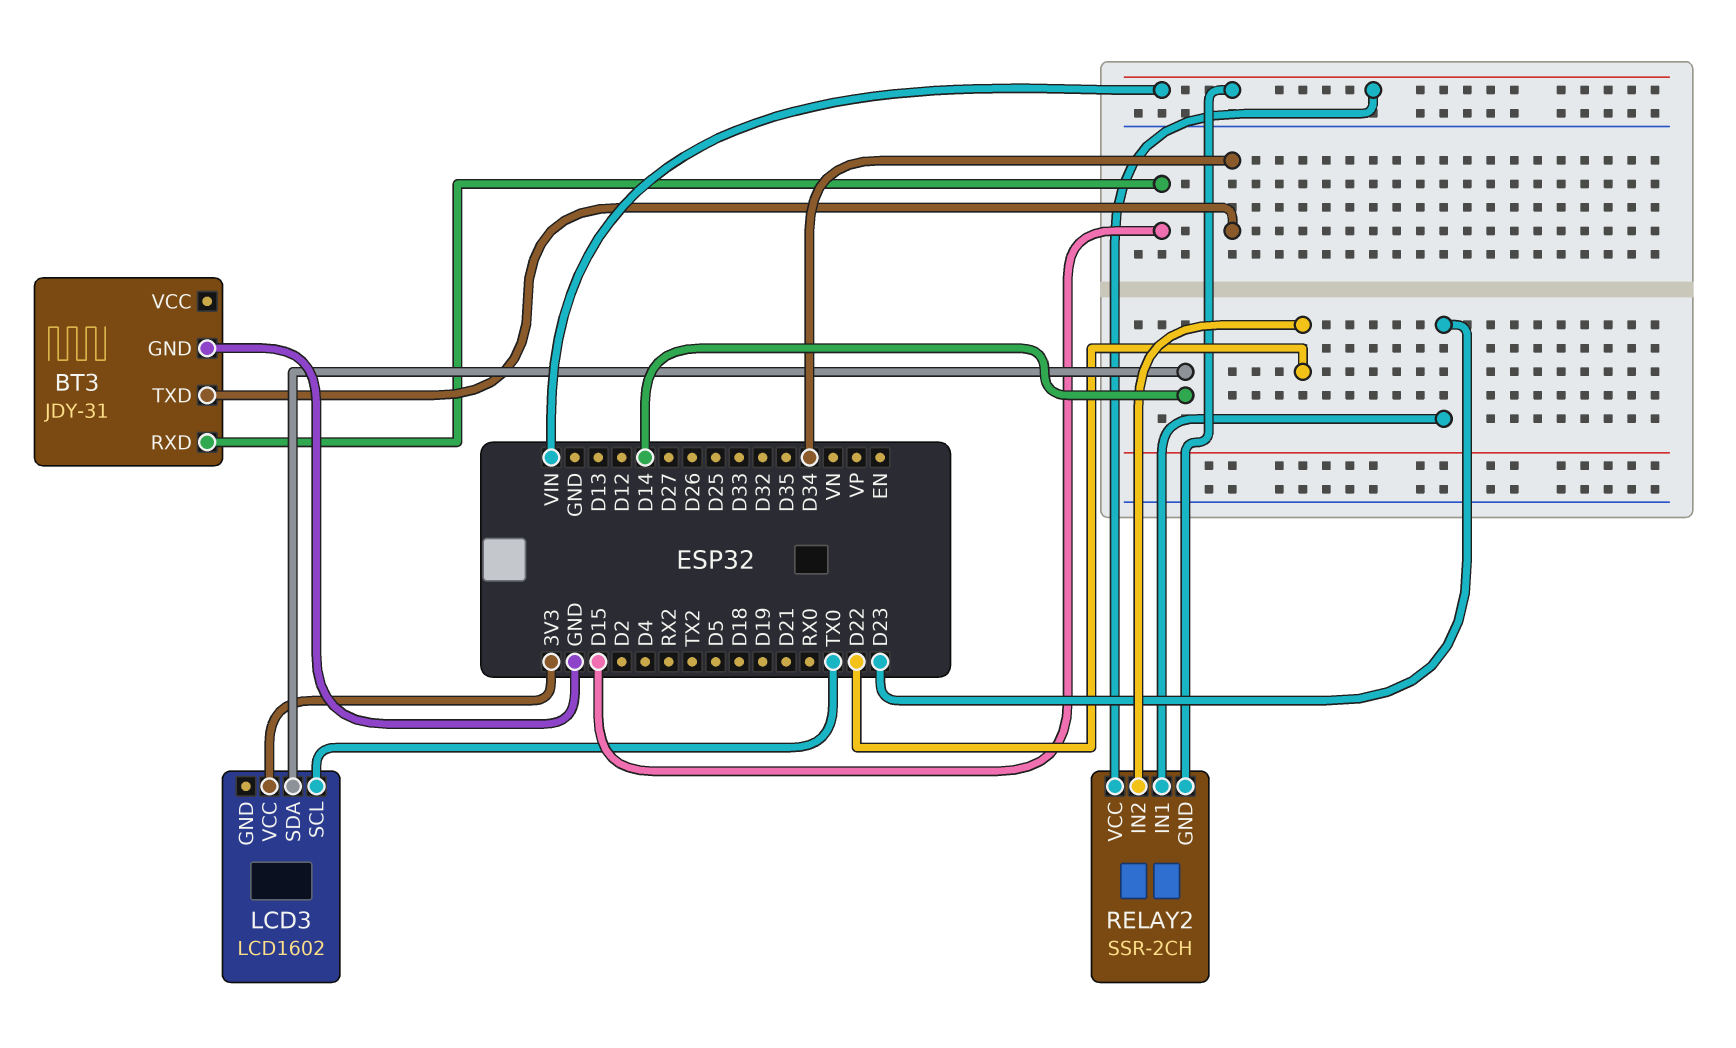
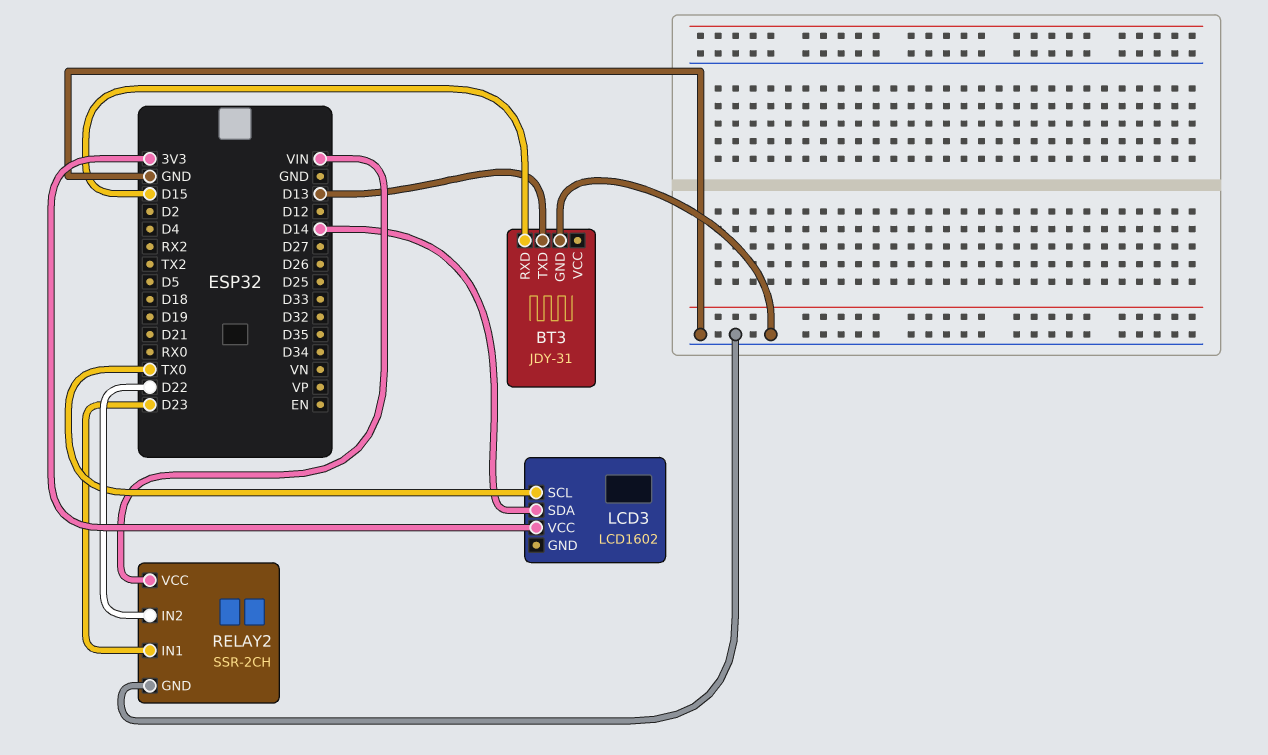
BT3 pin TXD: D34 -> D13
RELAY2 pin GND: VIN -> GND

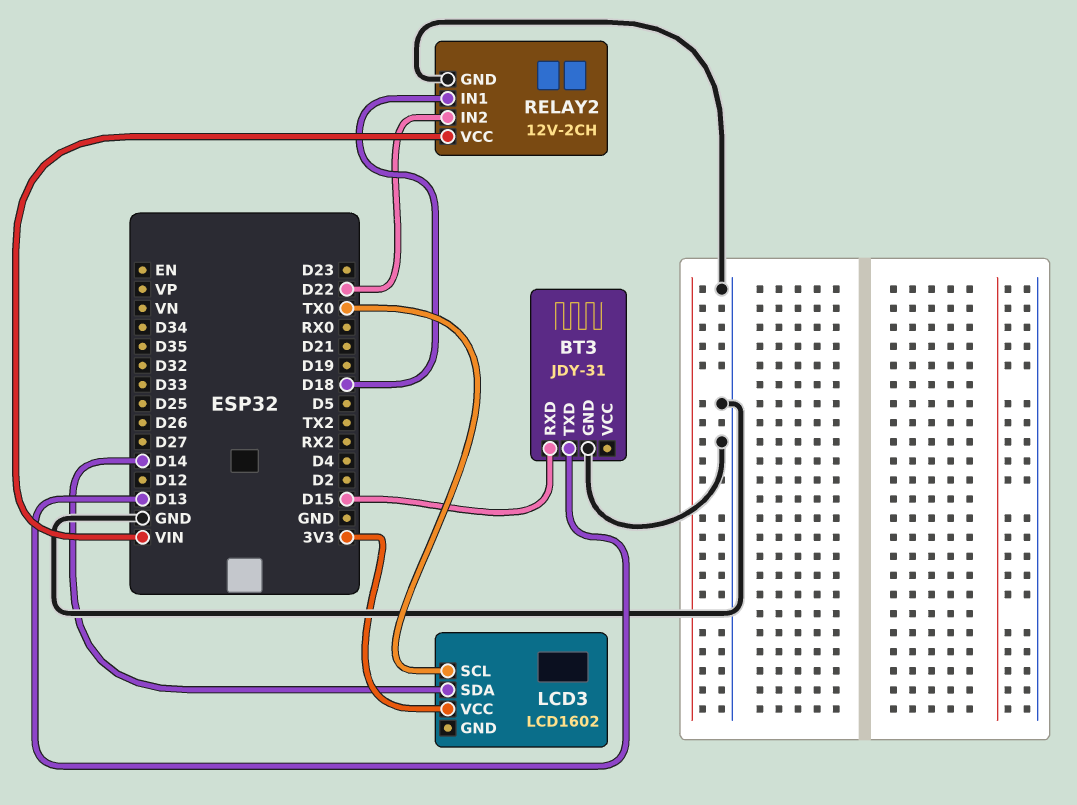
RELAY2: SSR-2CH -> 12V-2CH
RELAY2 pin IN1: D23 -> D18

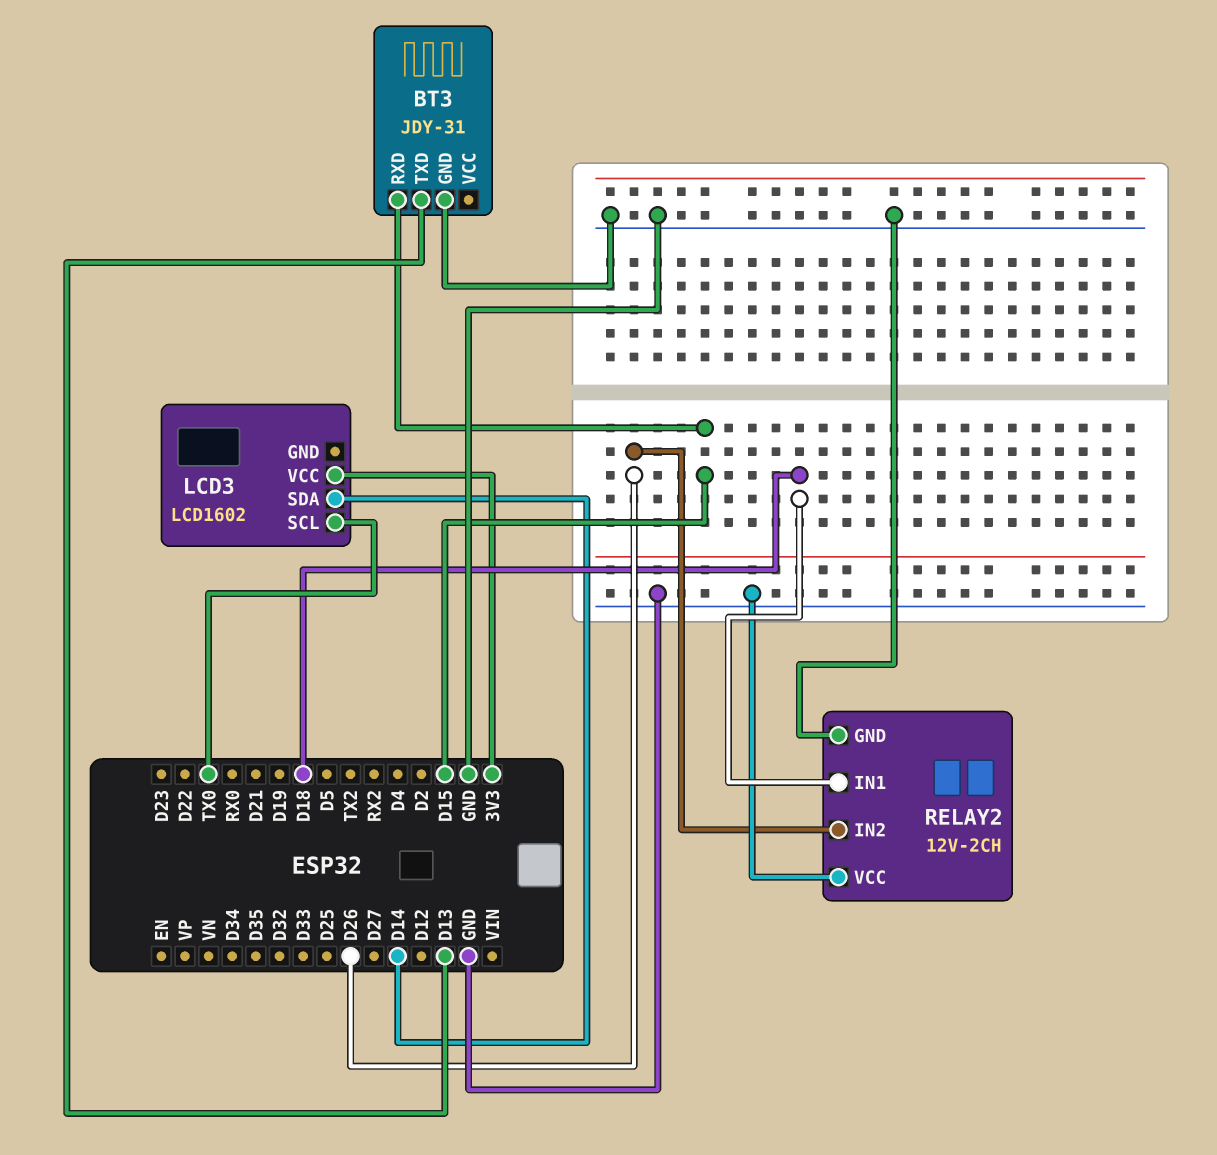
RELAY2 pin IN2: D22 -> D26
RELAY2 pin VCC: VIN -> GND

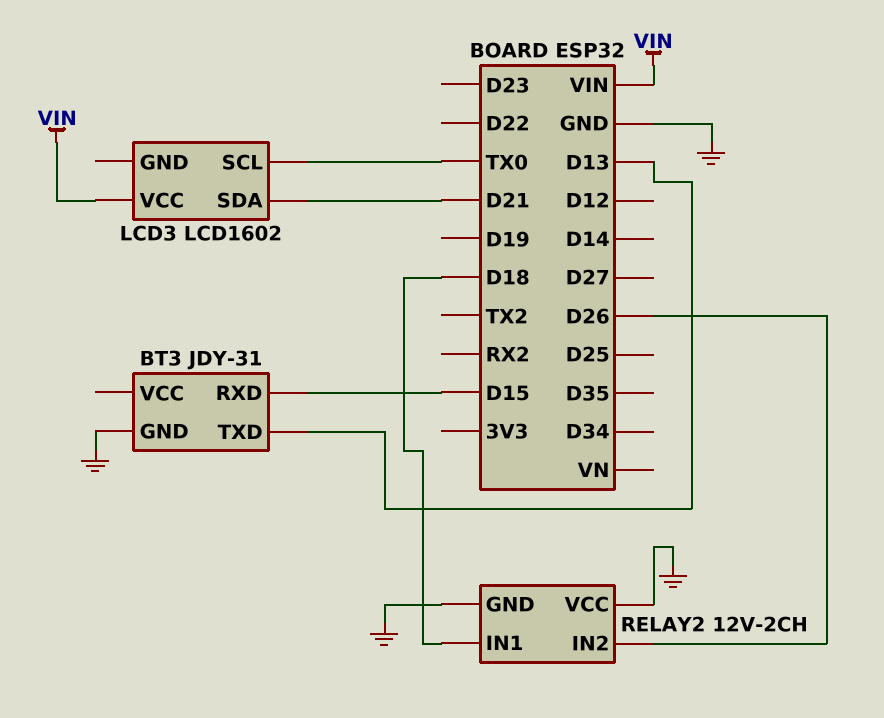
LCD3 pin SDA: D14 -> D21
LCD3 pin VCC: 3V3 -> VIN

